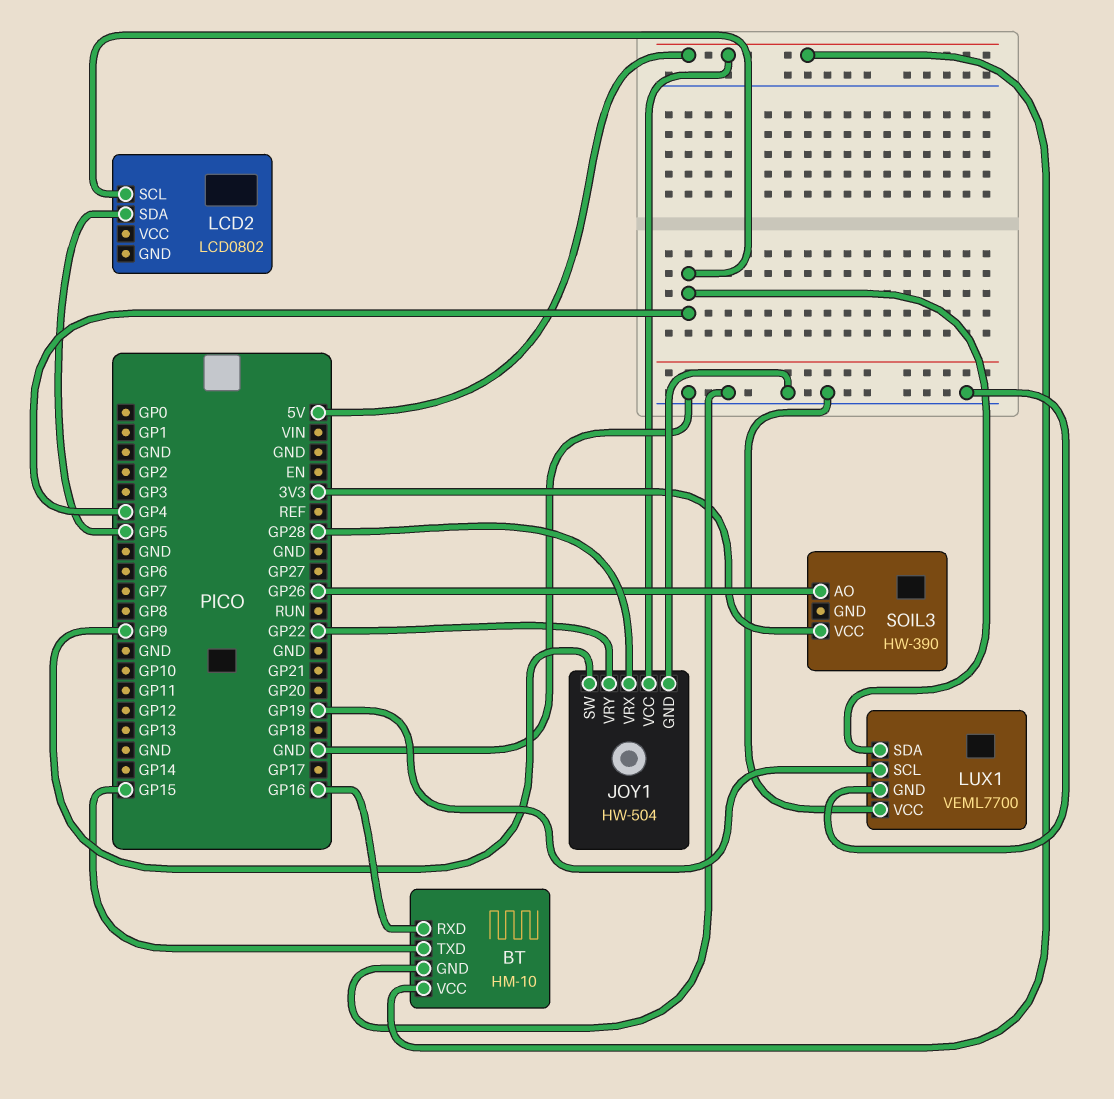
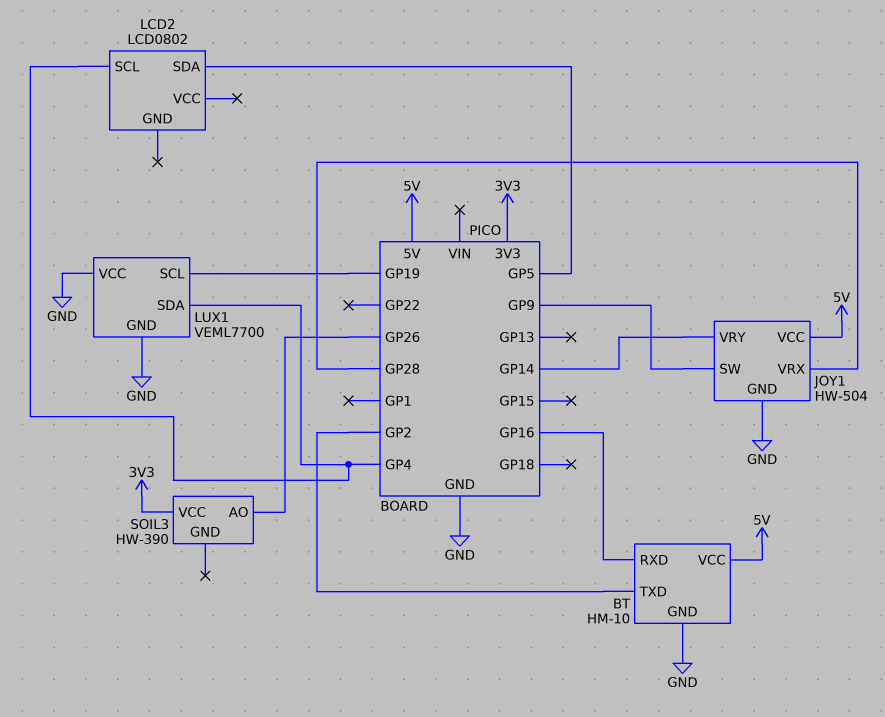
BT pin TXD: GP15 -> GP2
JOY1 pin VRY: GP22 -> GP14

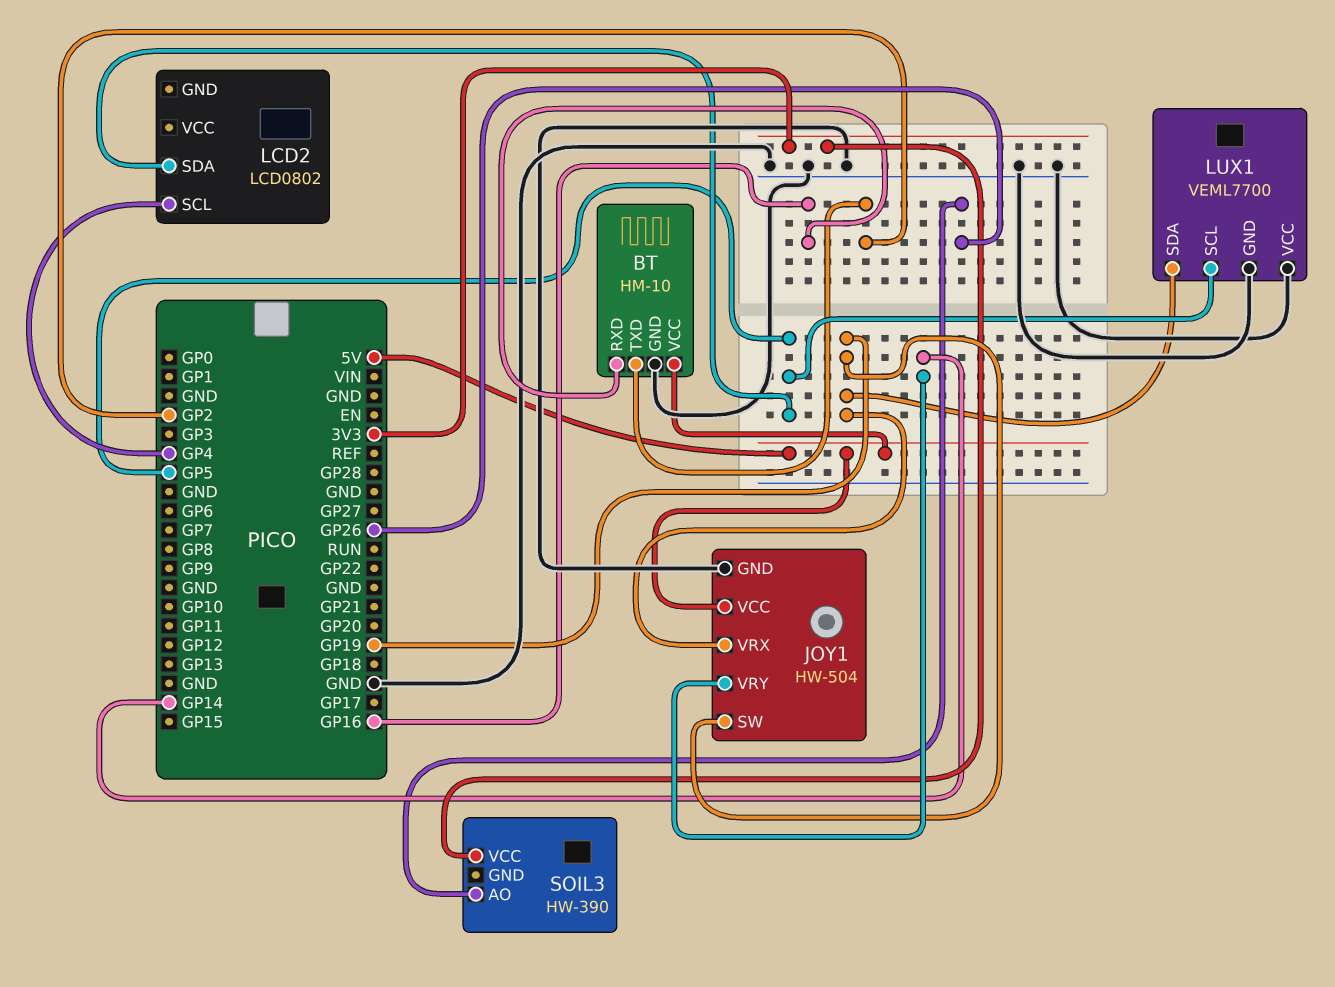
JOY1 pin SW: GP9 -> GP19
JOY1 pin VRX: GP28 -> GP19
LUX1 pin SCL: GP19 -> GP5
LUX1 pin SDA: GP4 -> GP19

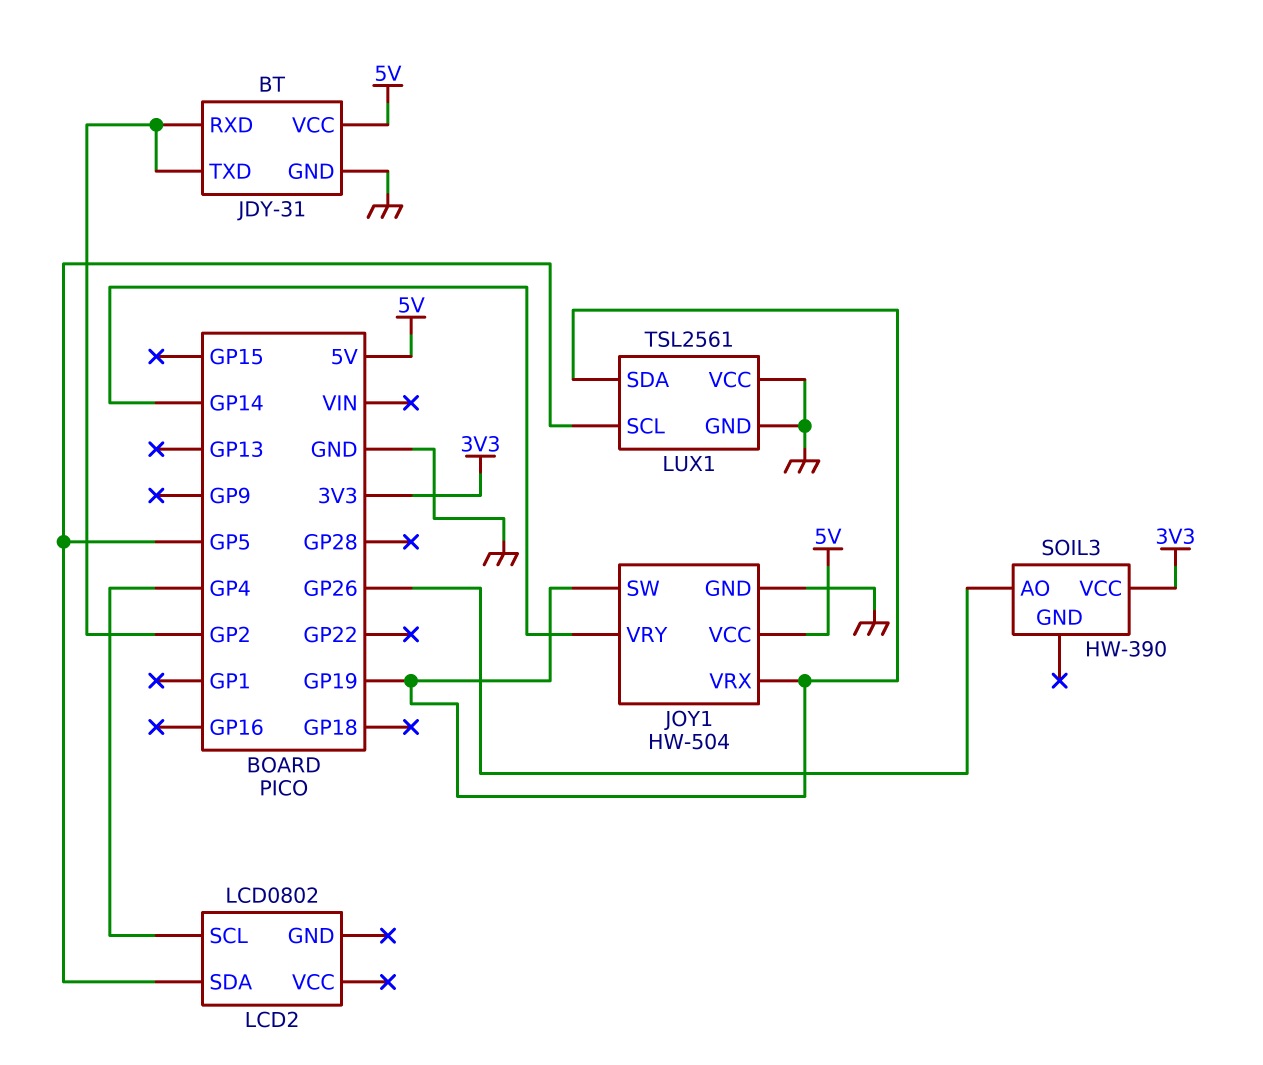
BT: HM-10 -> JDY-31
BT pin RXD: GP16 -> GP2
LUX1: VEML7700 -> TSL2561

